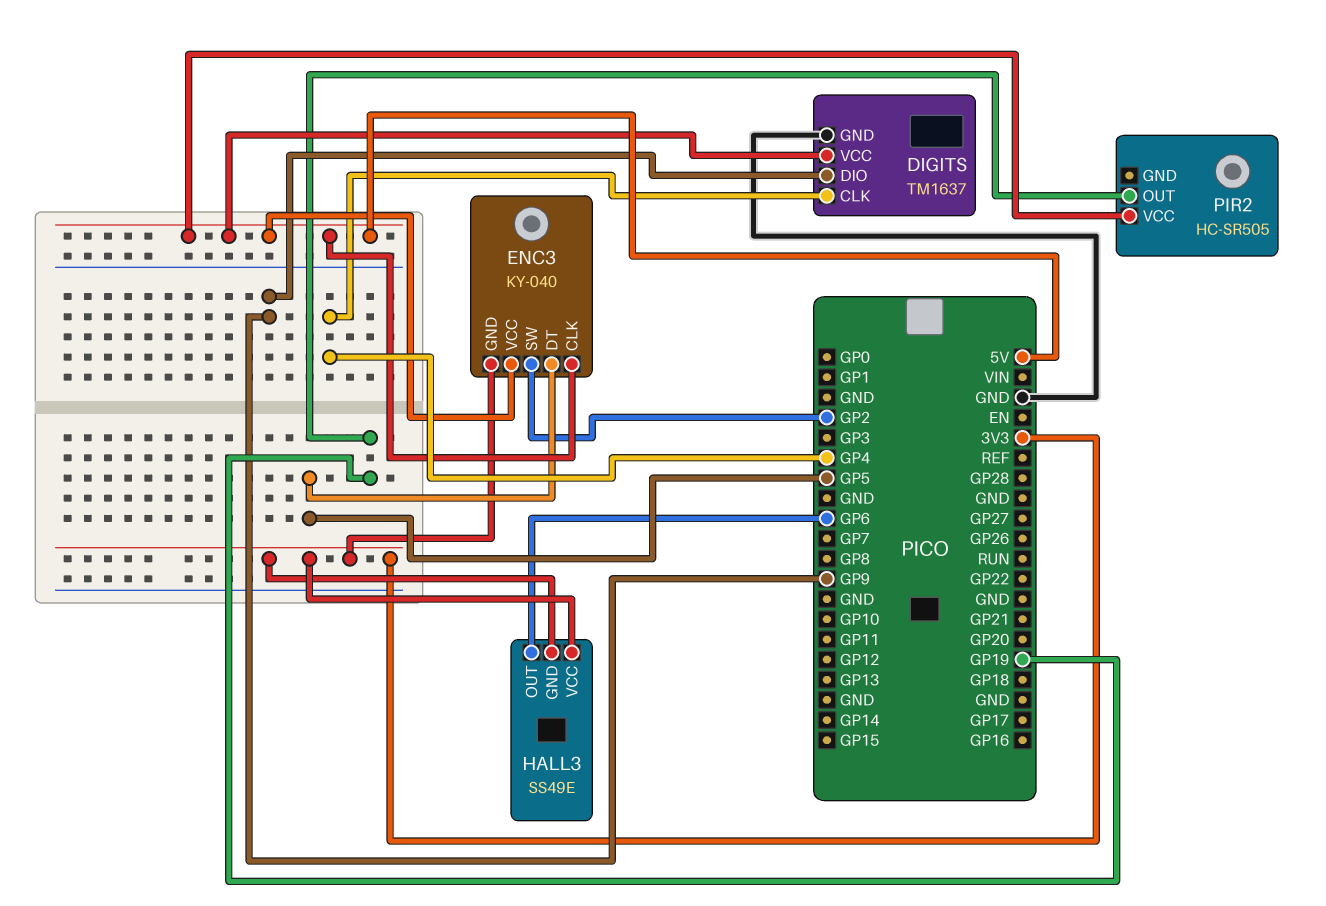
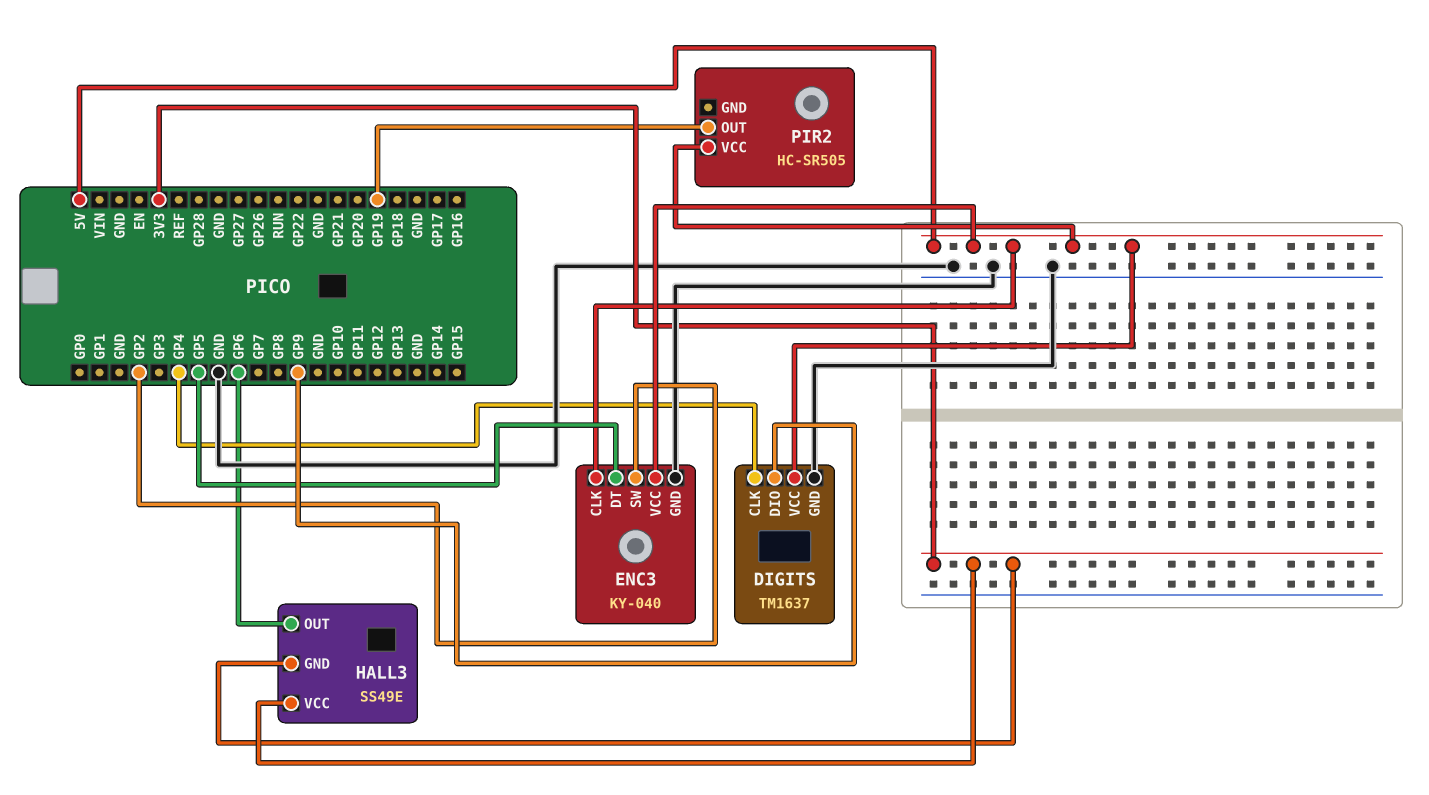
ENC3 pin GND: 3V3 -> GND

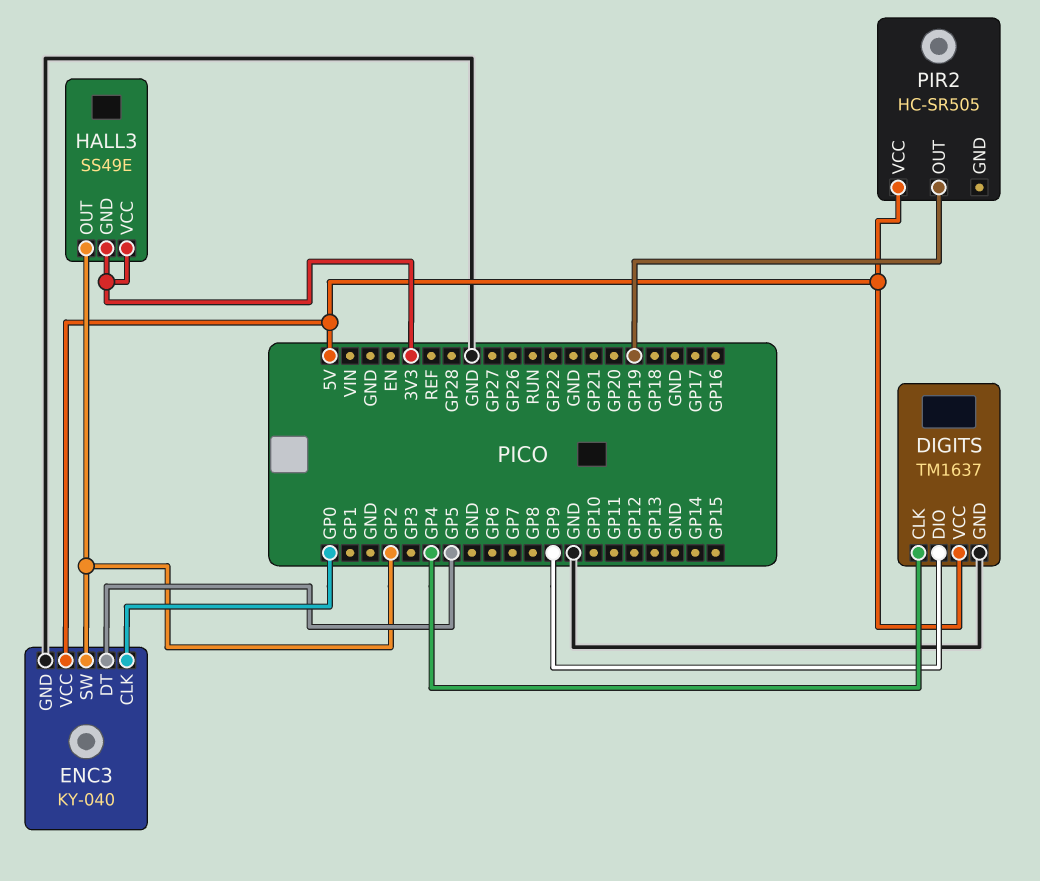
ENC3 pin CLK: 5V -> GP0
HALL3 pin OUT: GP6 -> GP2

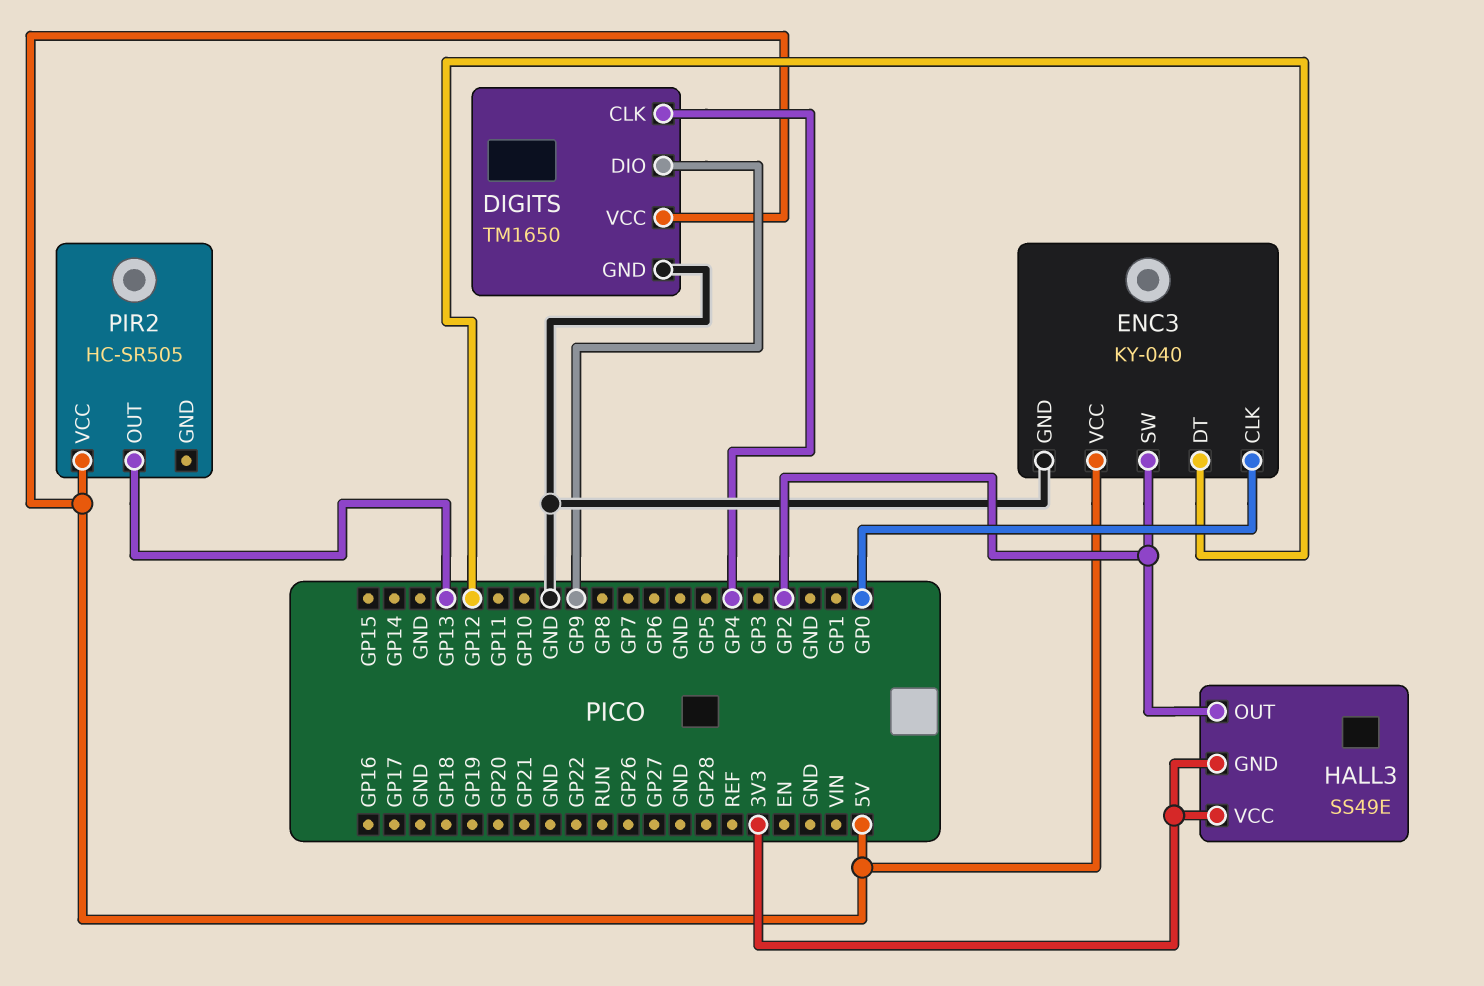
DIGITS: TM1637 -> TM1650
ENC3 pin DT: GP5 -> GP12
PIR2 pin OUT: GP19 -> GP13

